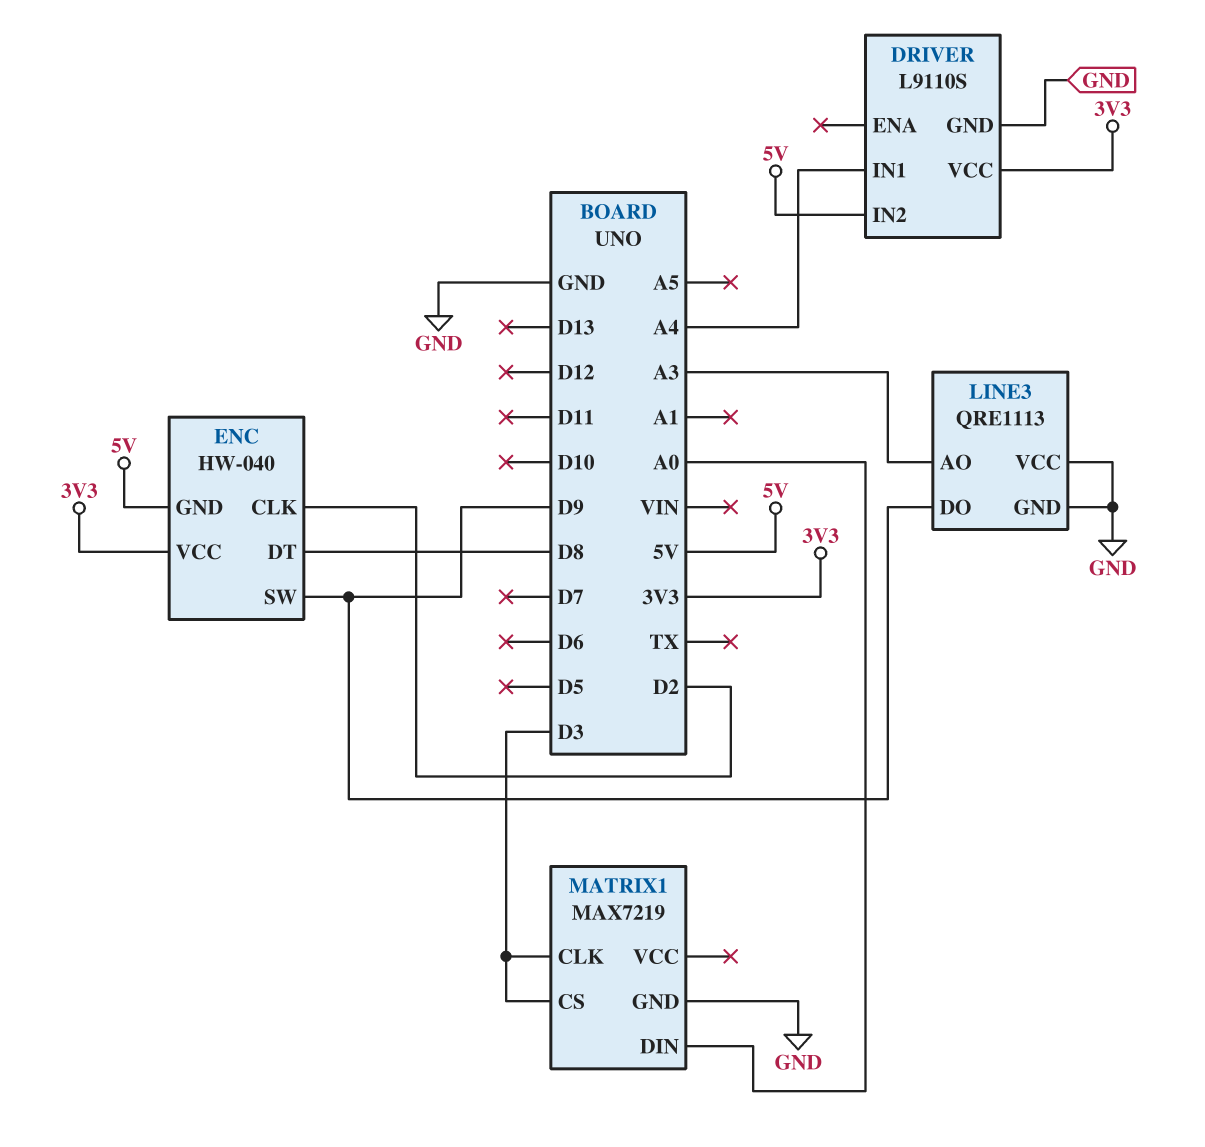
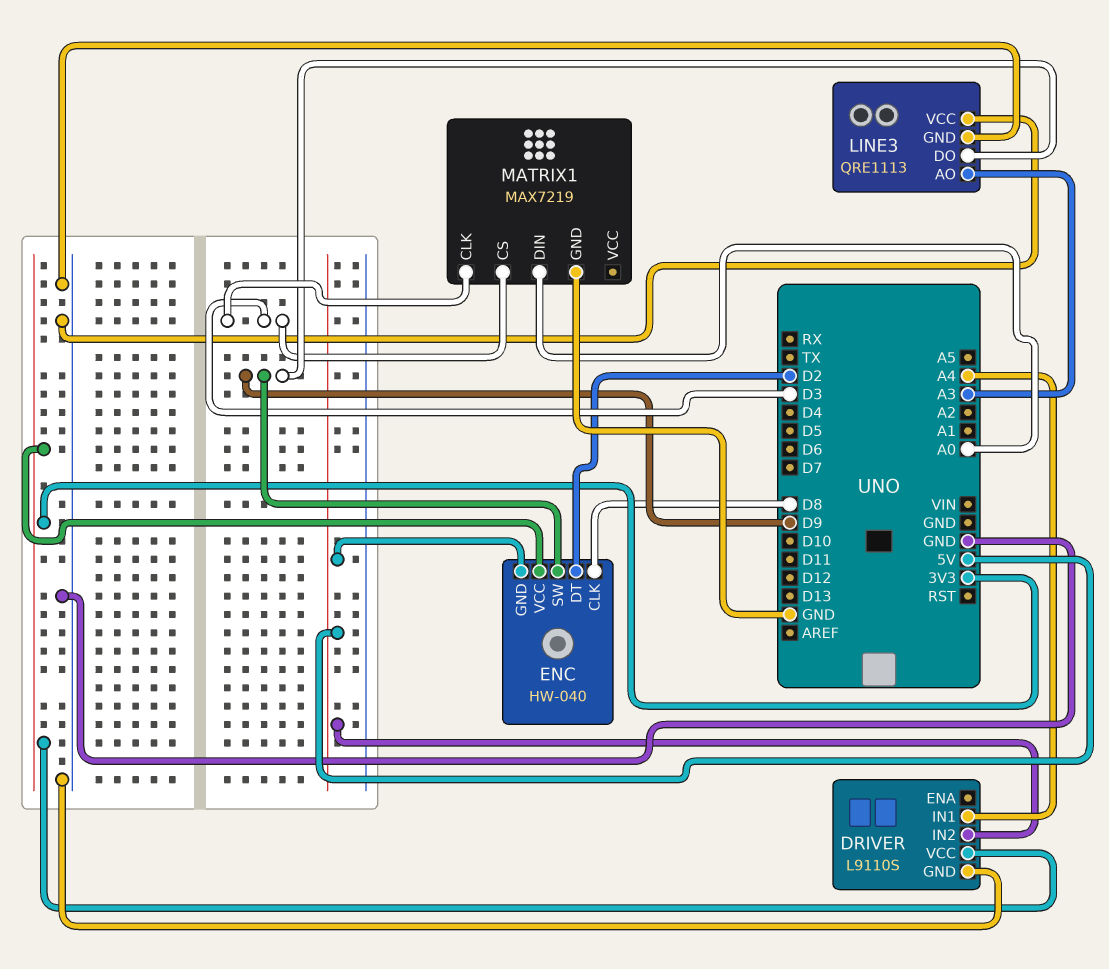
ENC pin CLK: D2 -> D8
ENC pin DT: D8 -> D2

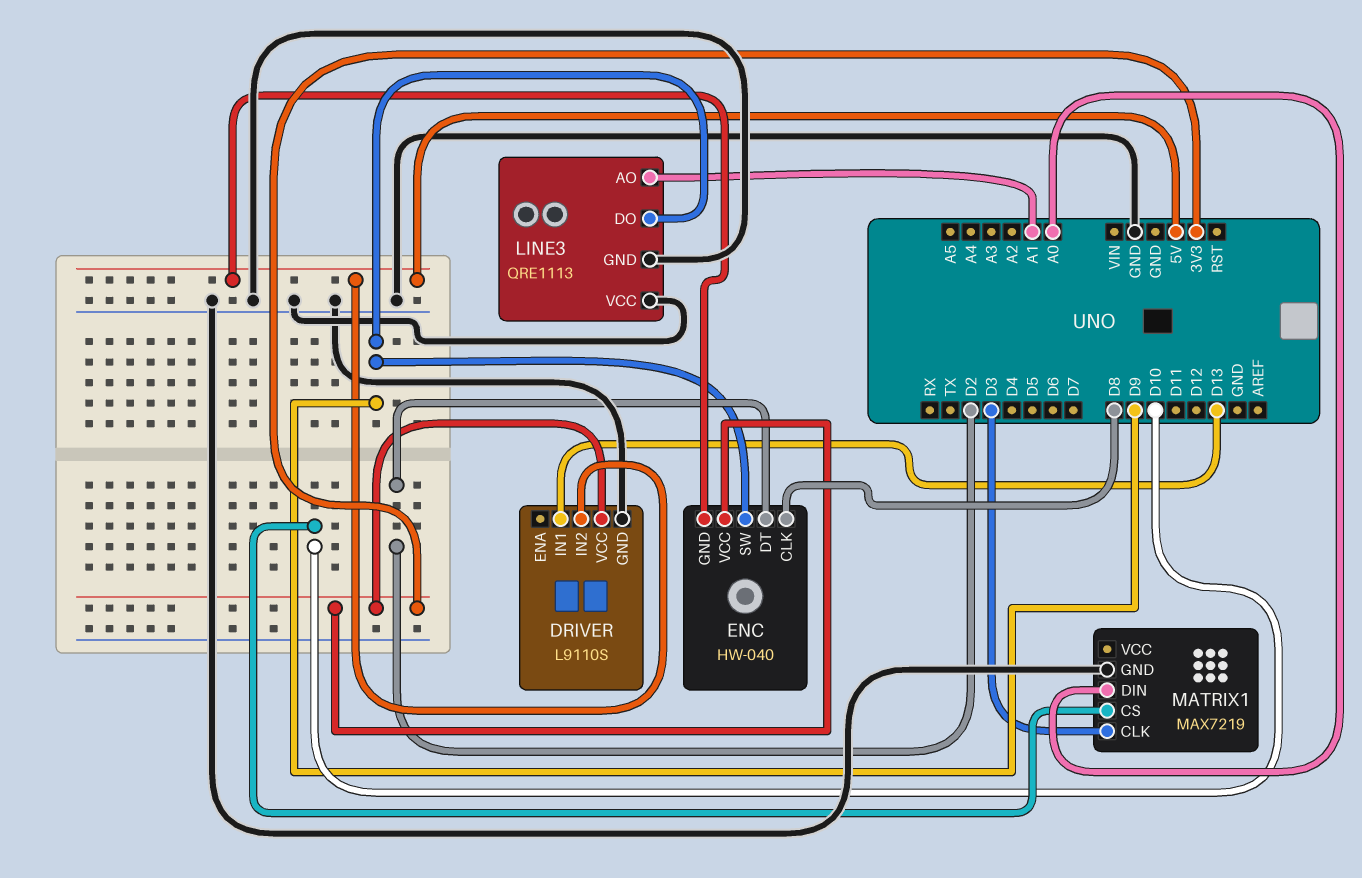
DRIVER pin IN1: A4 -> D13
LINE3 pin AO: A3 -> A1
MATRIX1 pin CS: D3 -> D10

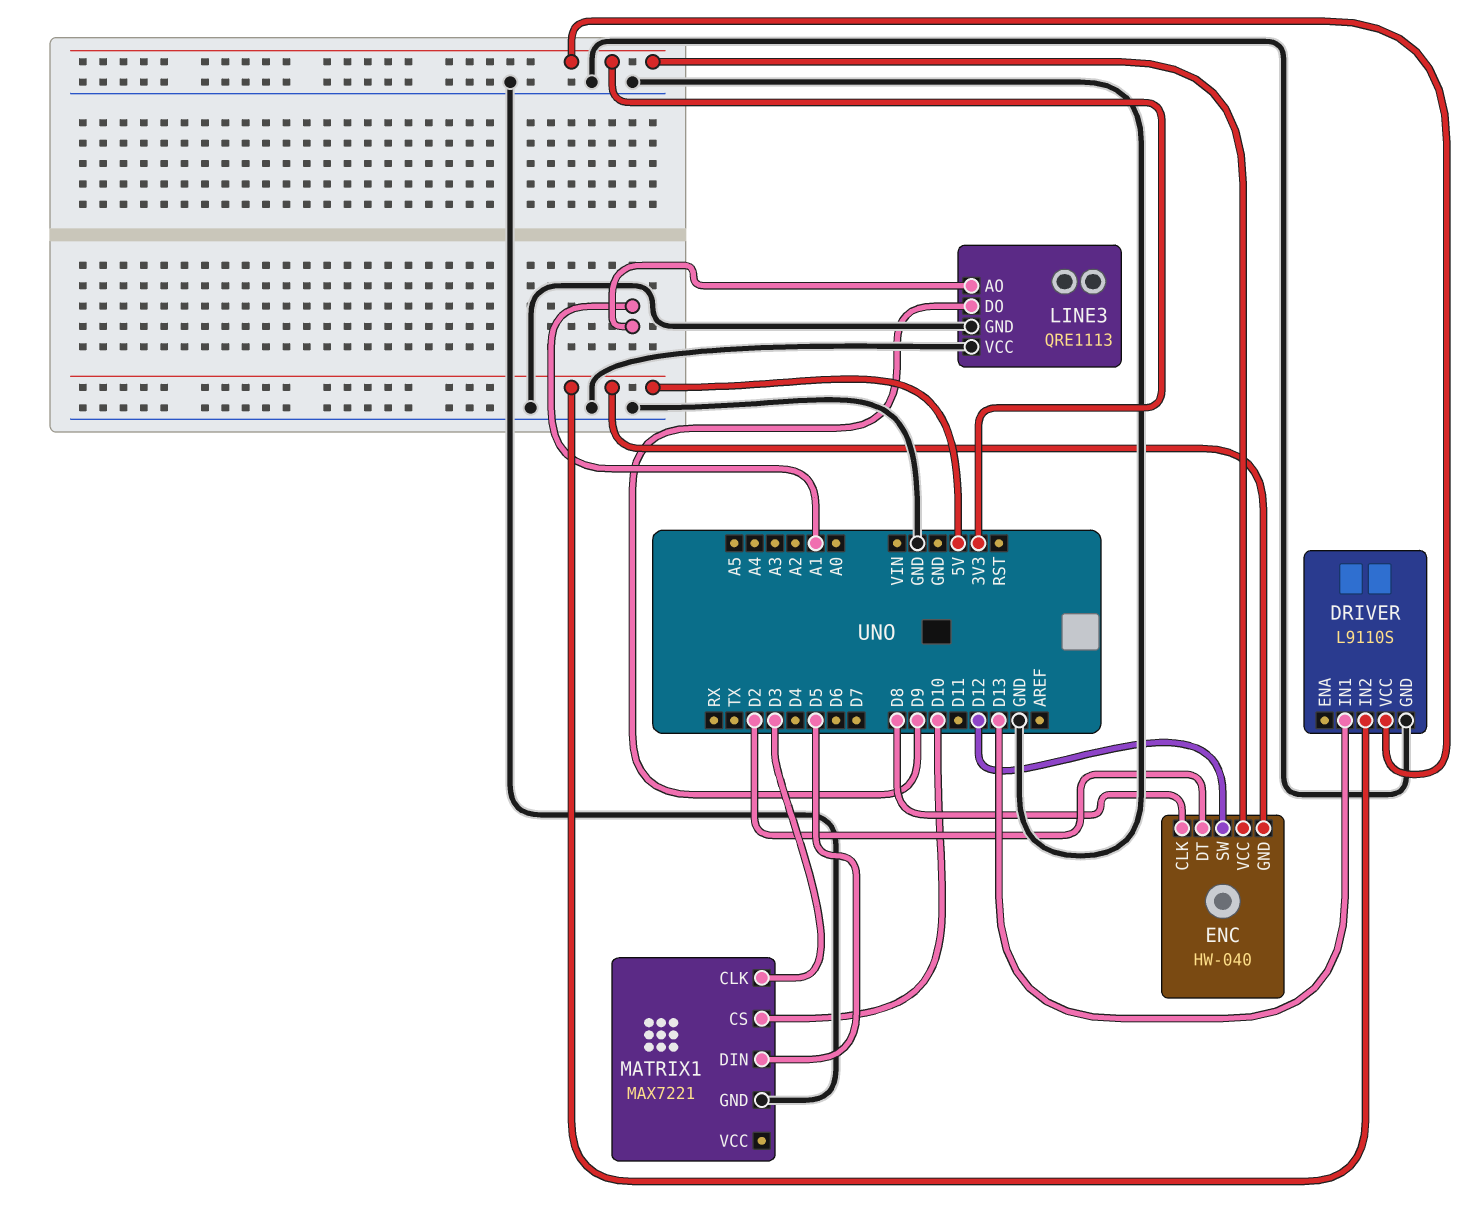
ENC pin SW: D9 -> D12
MATRIX1: MAX7219 -> MAX7221
MATRIX1 pin DIN: A0 -> D5

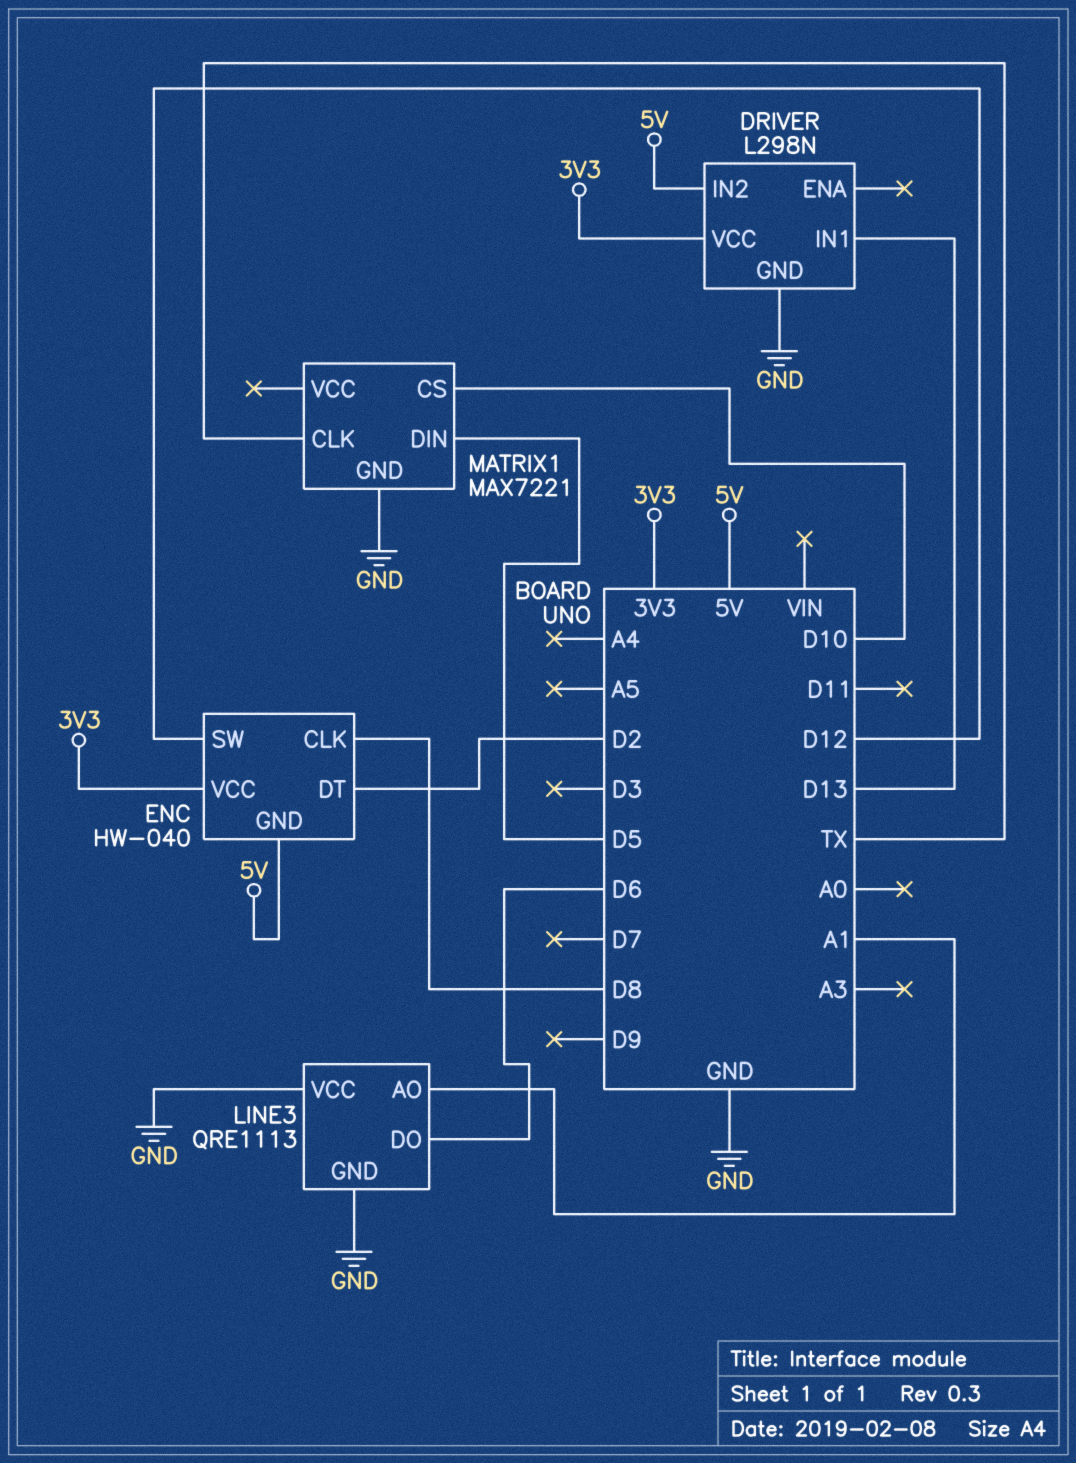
DRIVER: L9110S -> L298N
LINE3 pin DO: D9 -> D6
MATRIX1 pin CLK: D3 -> TX

